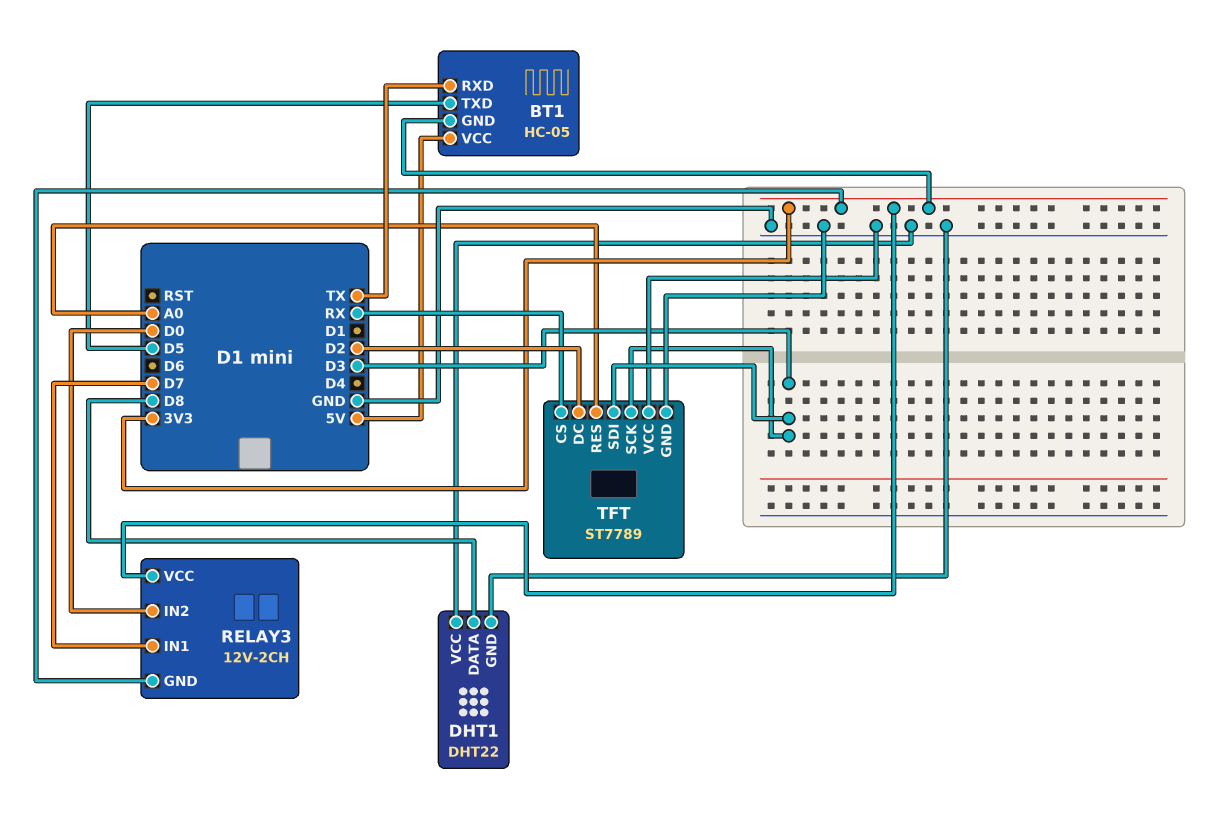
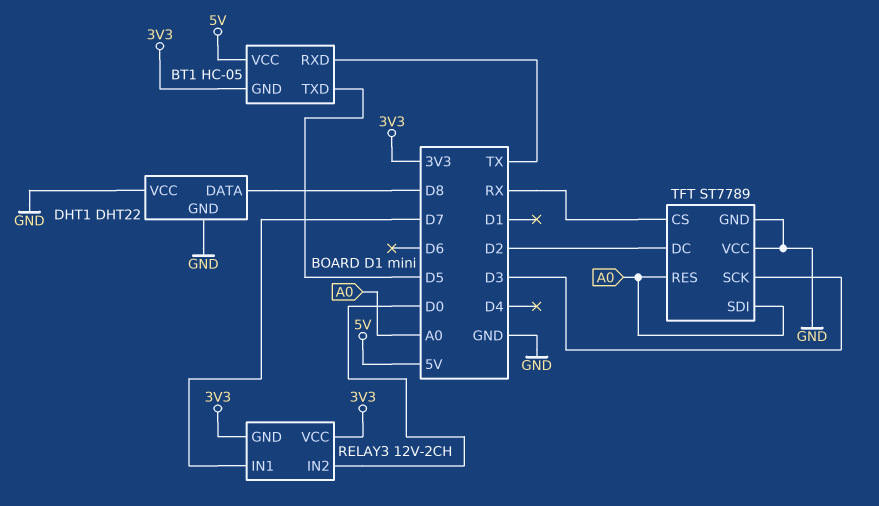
TFT pin SDI: D3 -> A0

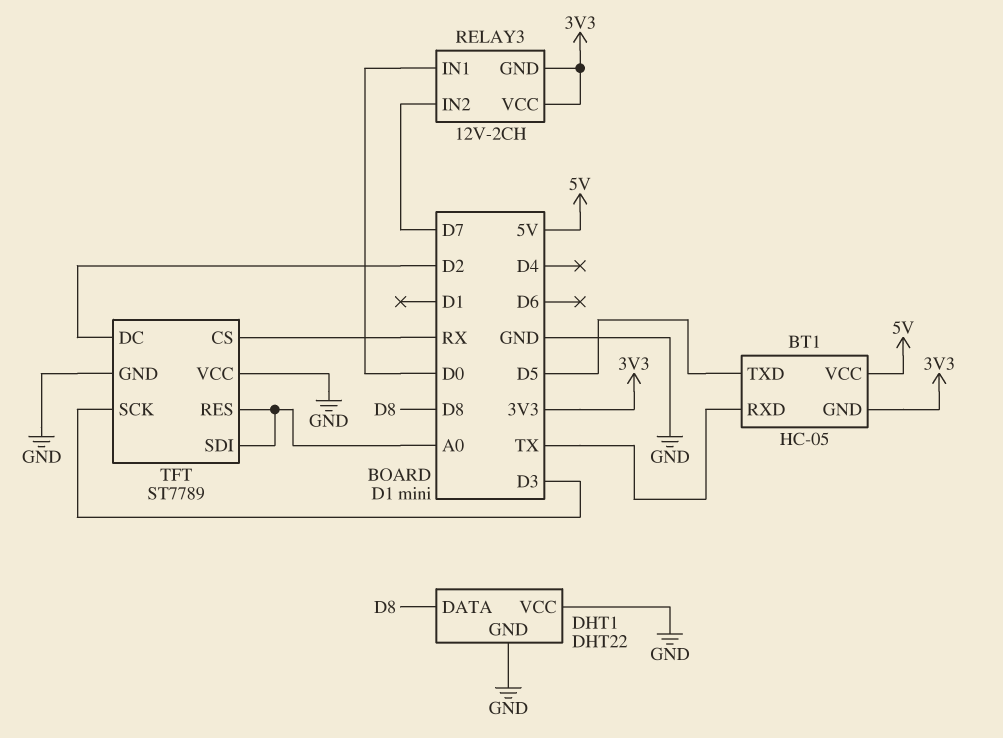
RELAY3 pin IN1: D7 -> D0
RELAY3 pin IN2: D0 -> D7

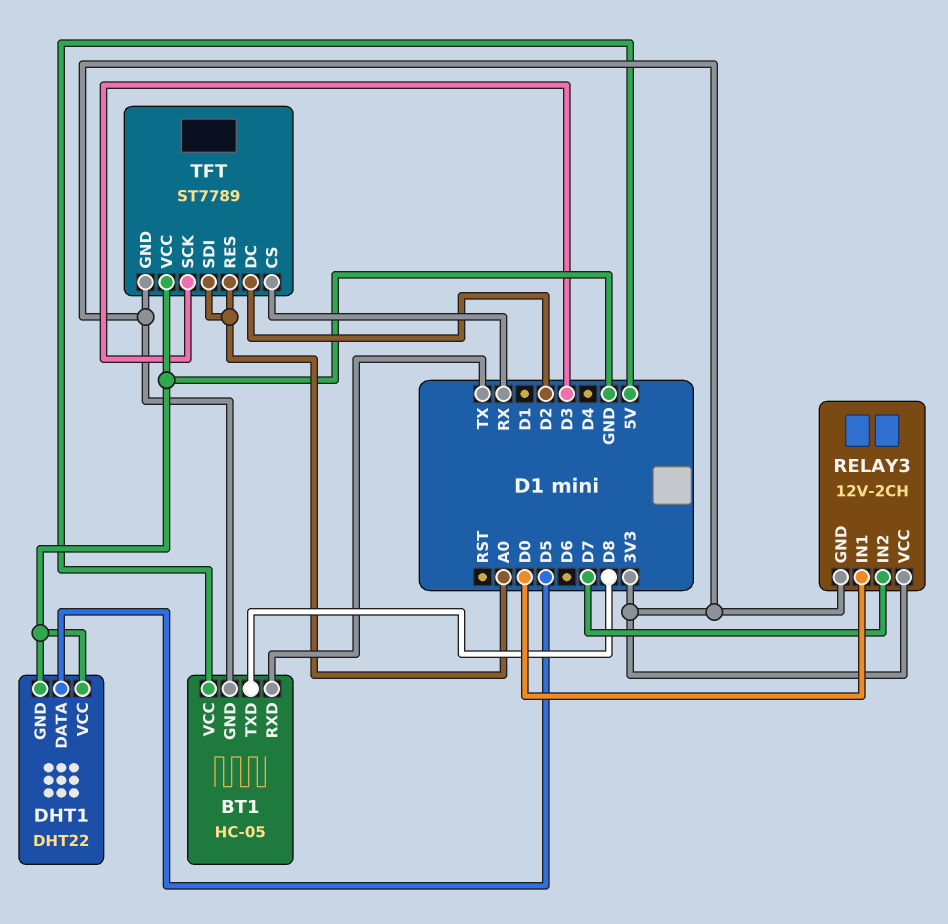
BT1 pin TXD: D5 -> D8
DHT1 pin DATA: D8 -> D5
TFT pin GND: GND -> 3V3

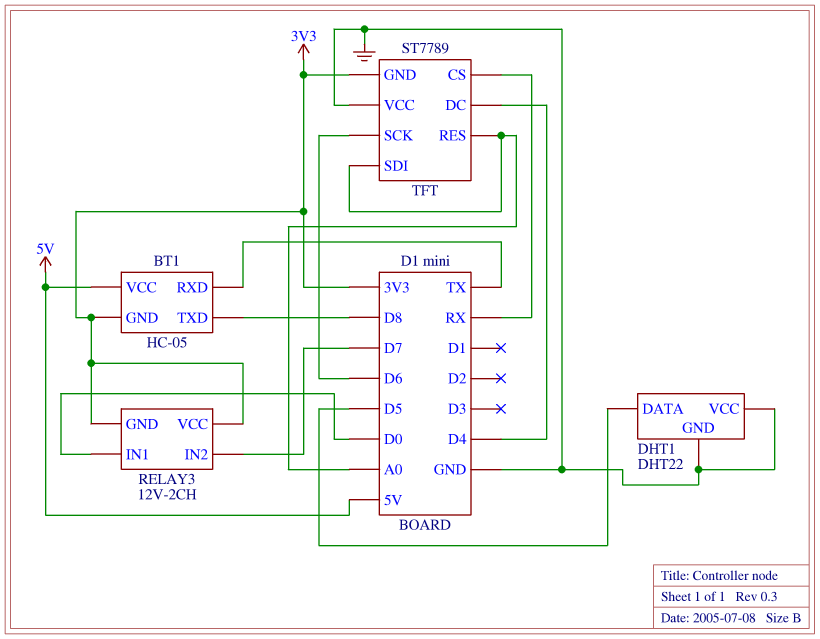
TFT pin DC: D2 -> D4
TFT pin SCK: D3 -> D6

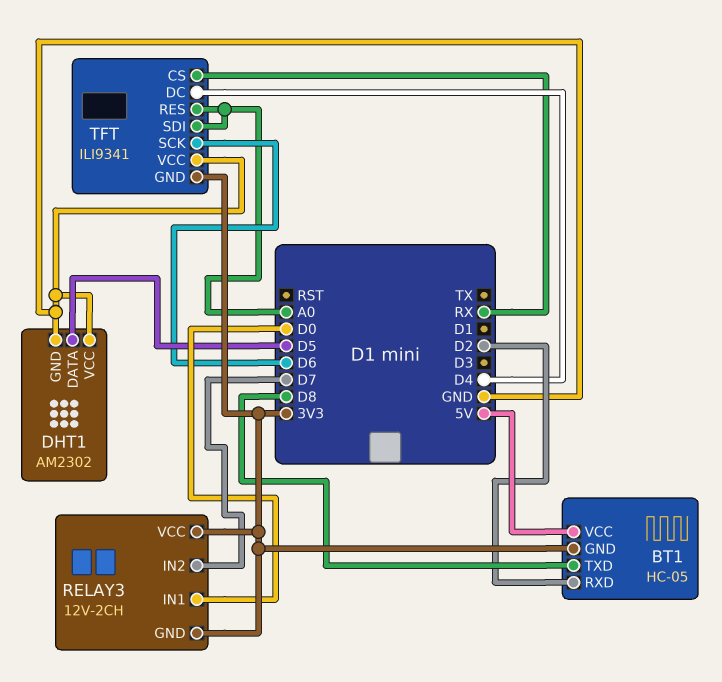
BT1 pin RXD: TX -> D2
DHT1: DHT22 -> AM2302
TFT: ST7789 -> ILI9341

